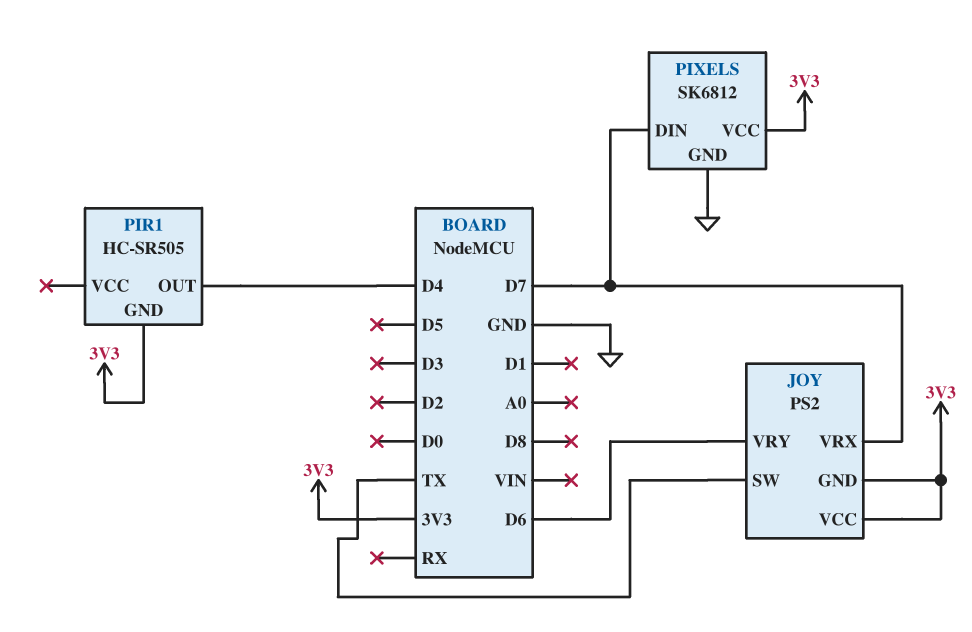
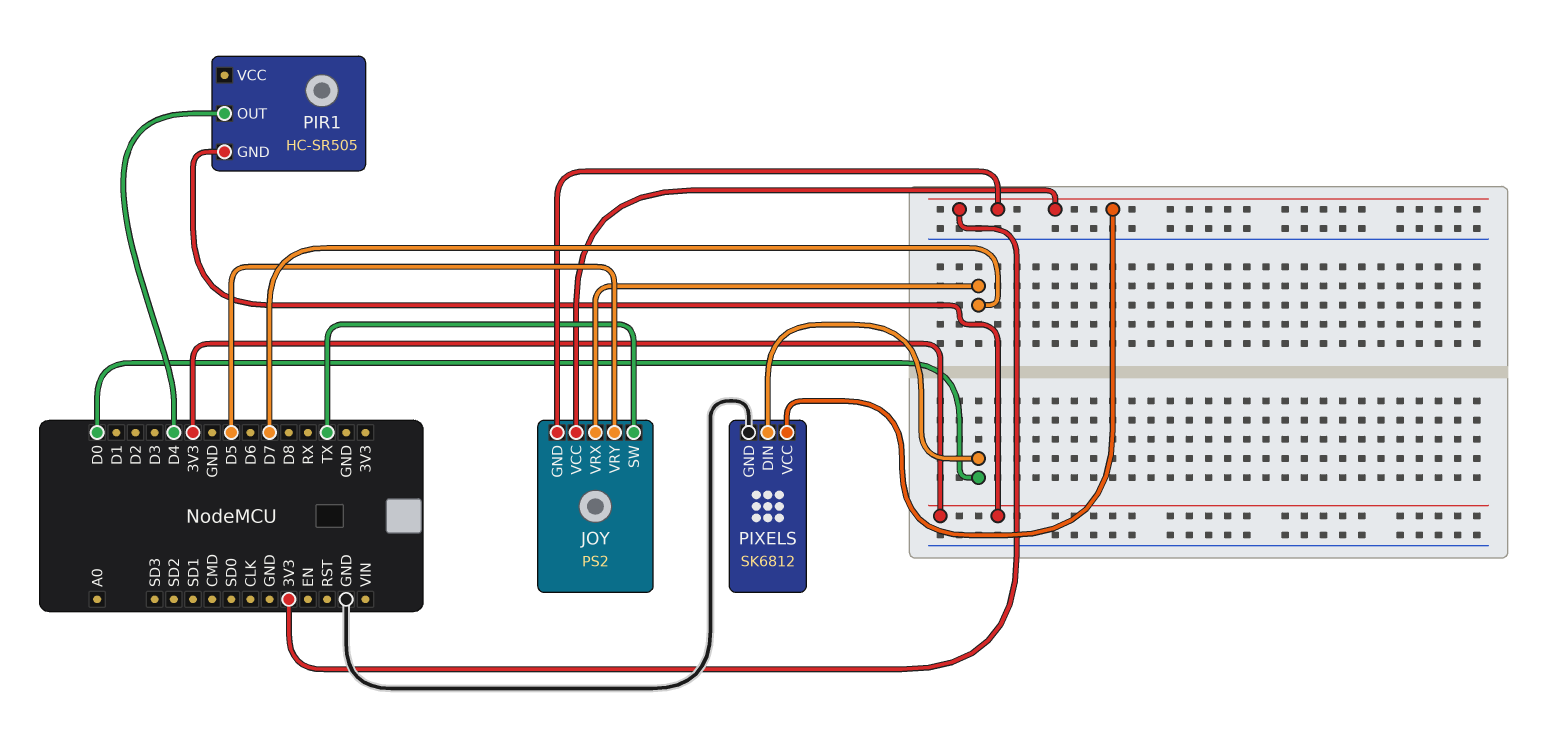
JOY pin VRY: D6 -> D5
PIXELS pin DIN: D7 -> D0

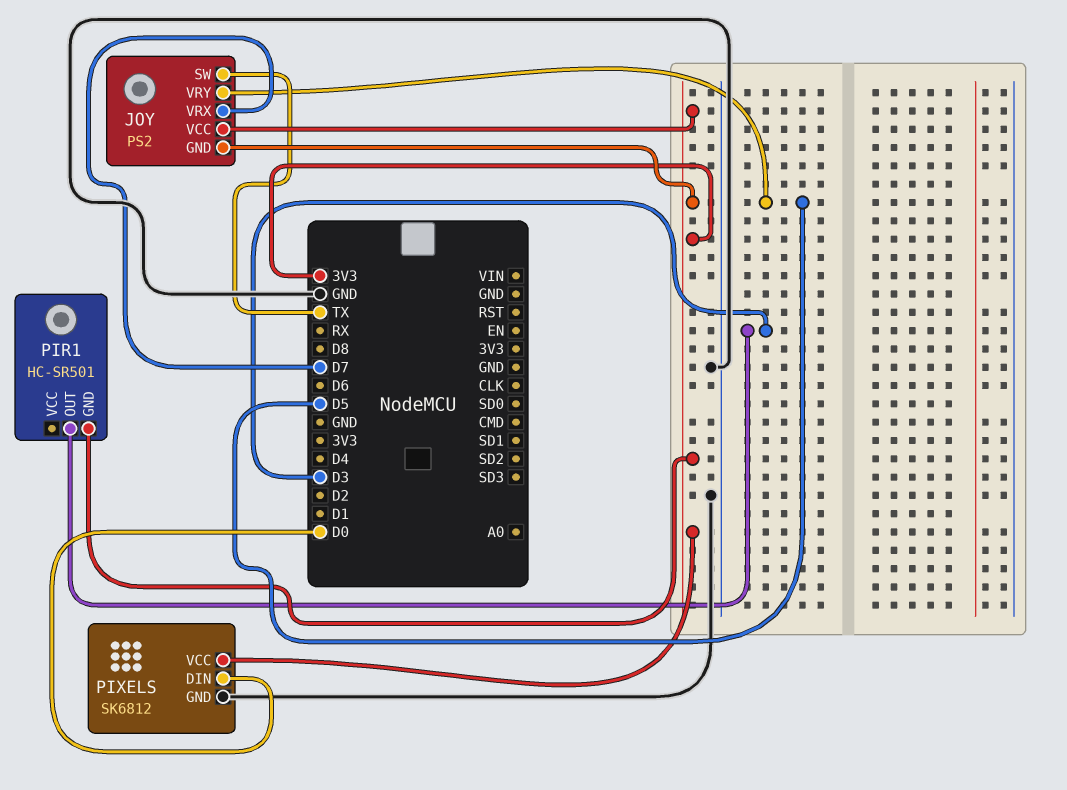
PIR1: HC-SR505 -> HC-SR501
PIR1 pin OUT: D4 -> D3

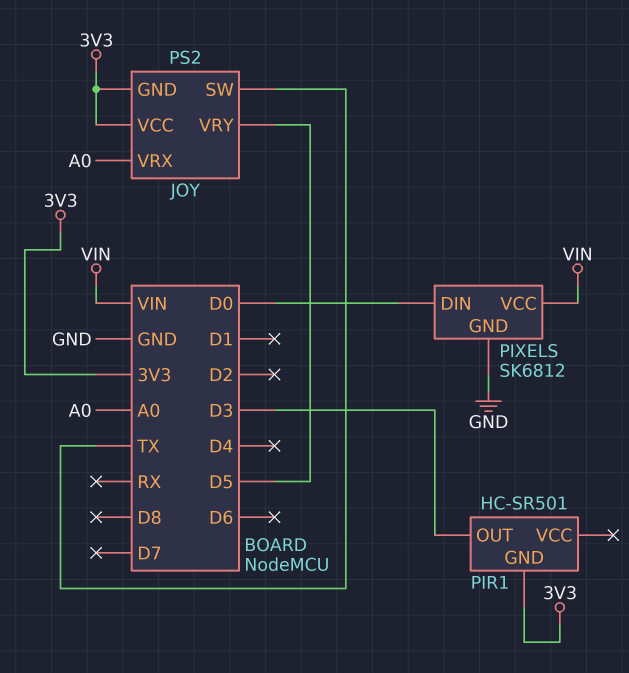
JOY pin VRX: D7 -> A0
PIXELS pin VCC: 3V3 -> VIN

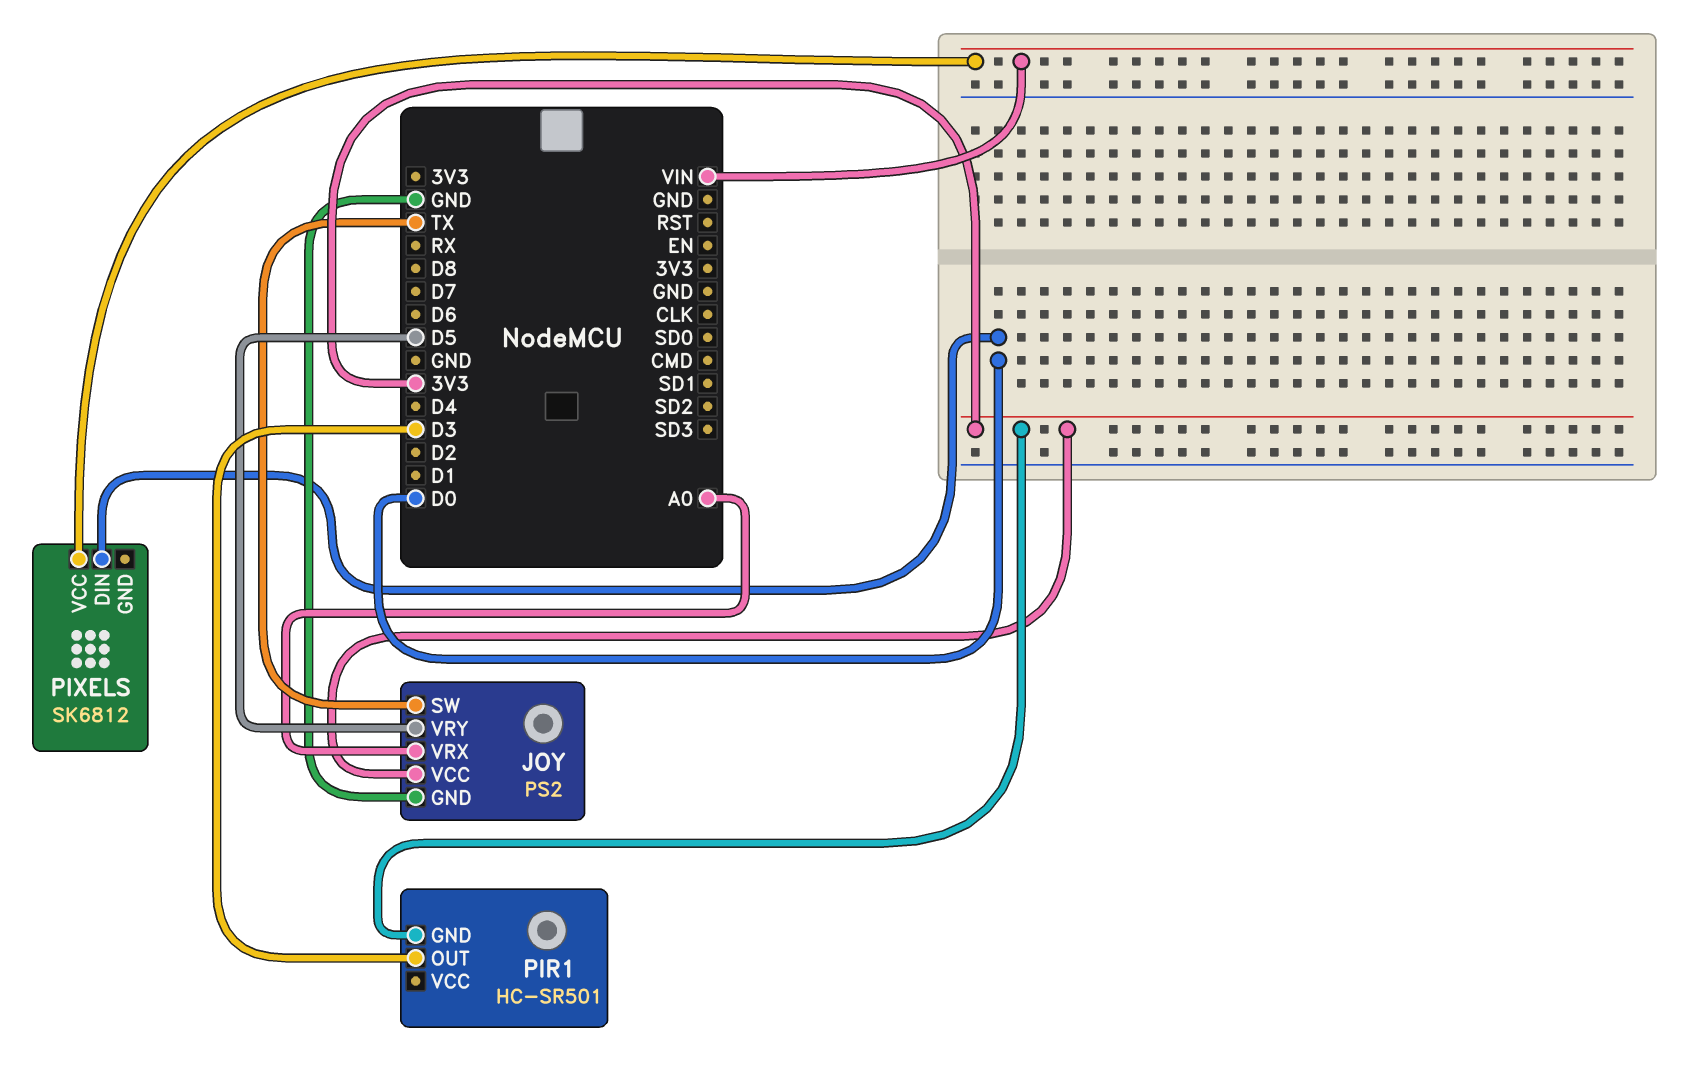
JOY pin GND: 3V3 -> GND
PIXELS pin GND: GND -> none

